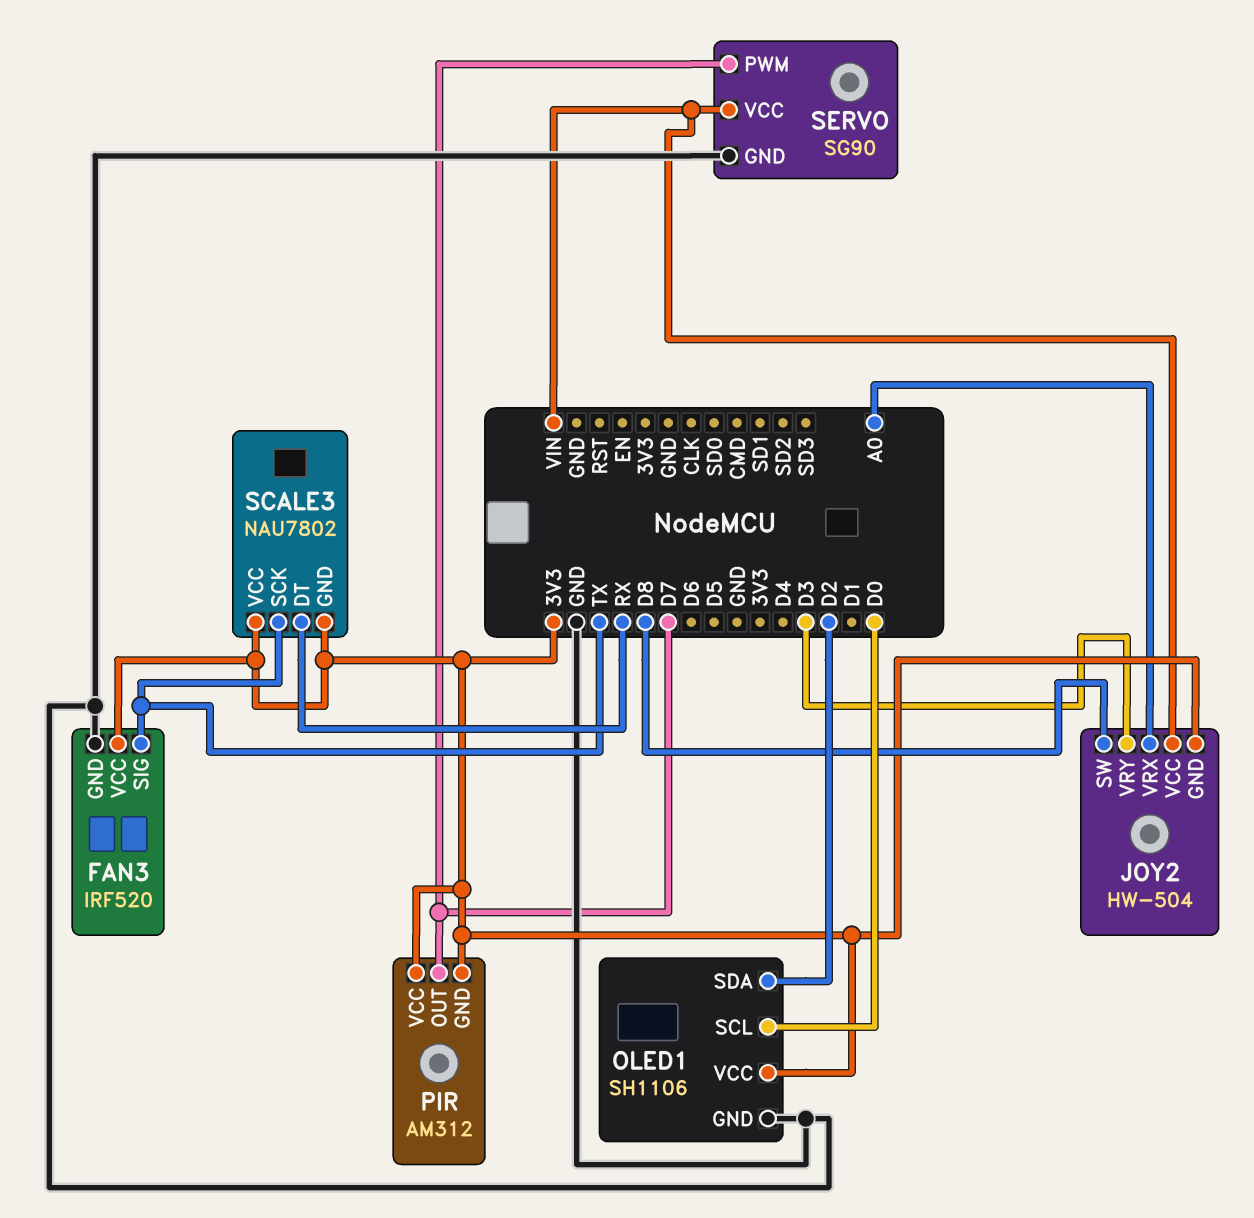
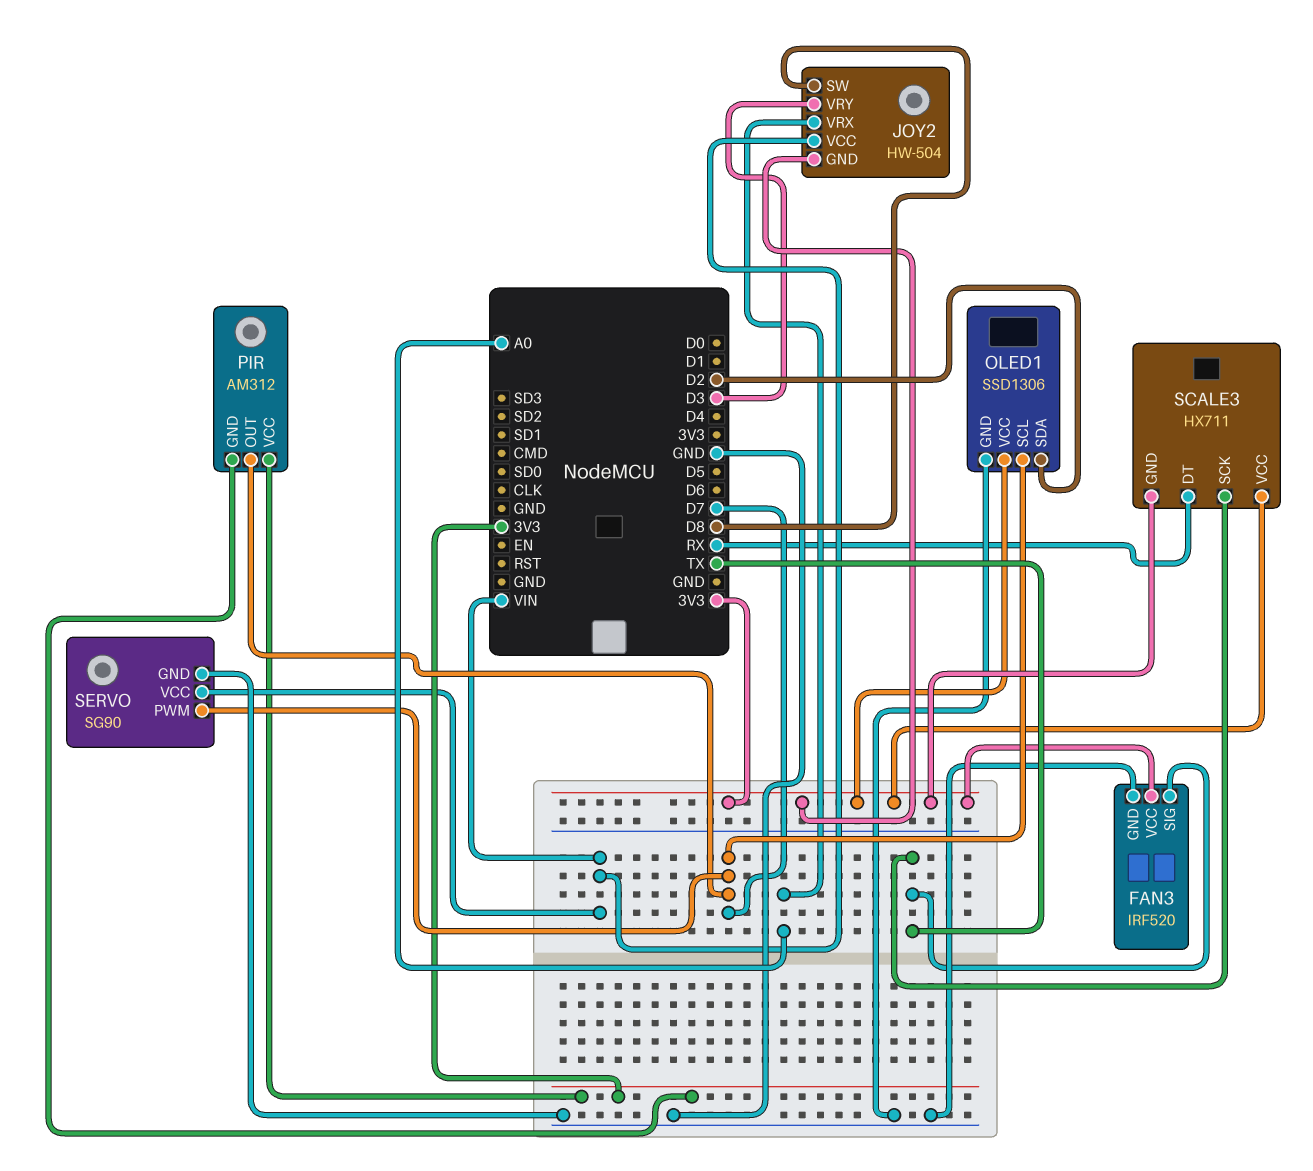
OLED1: SH1106 -> SSD1306
OLED1 pin SCL: D0 -> D7
SCALE3: NAU7802 -> HX711

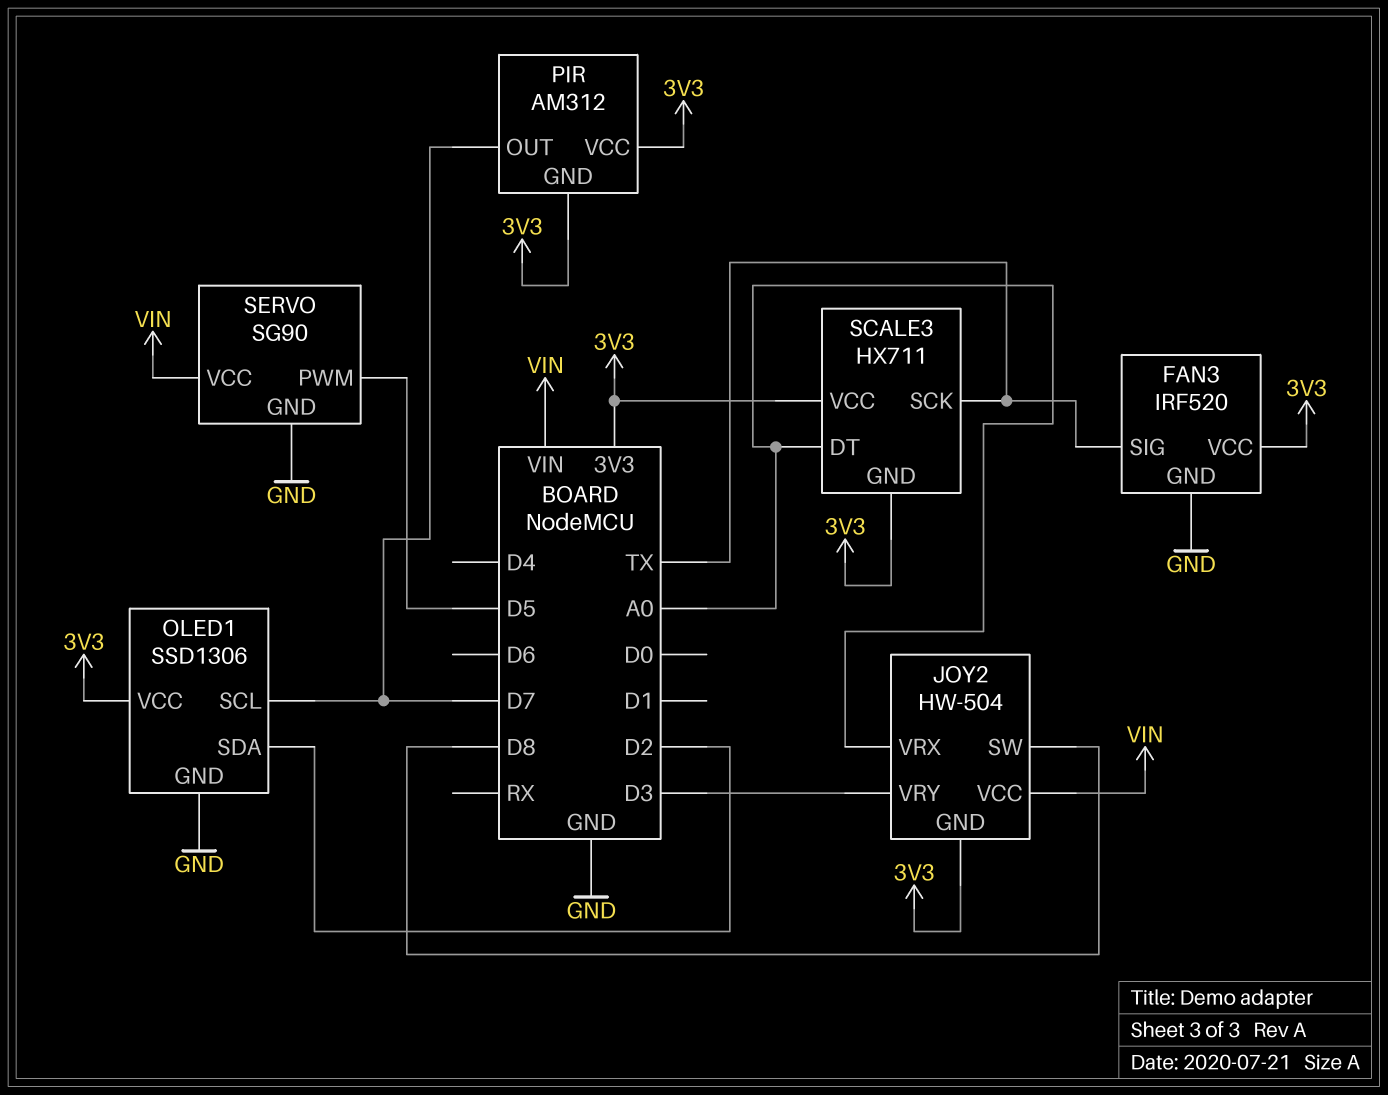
SCALE3 pin DT: RX -> A0
SERVO pin PWM: D7 -> D5

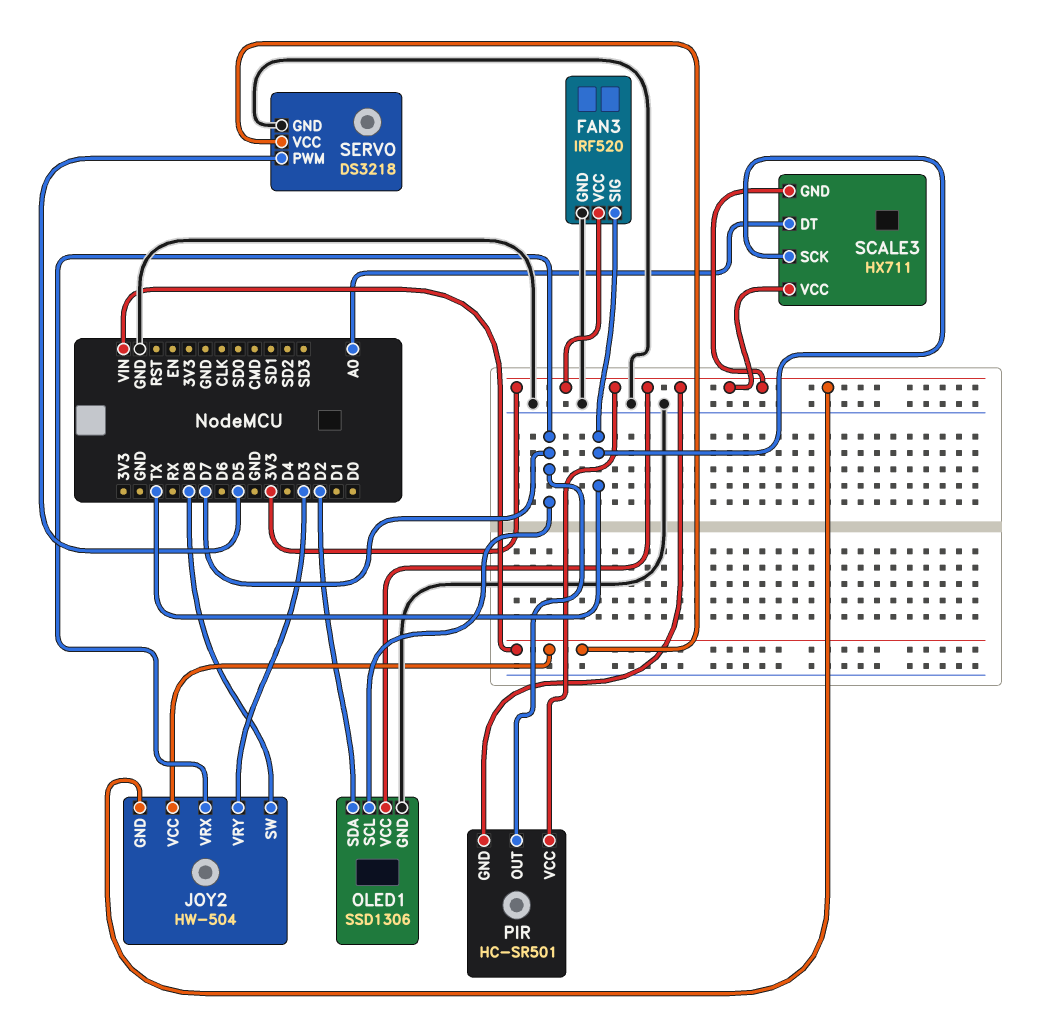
JOY2 pin VRX: A0 -> D7
PIR: AM312 -> HC-SR501
SERVO: SG90 -> DS3218

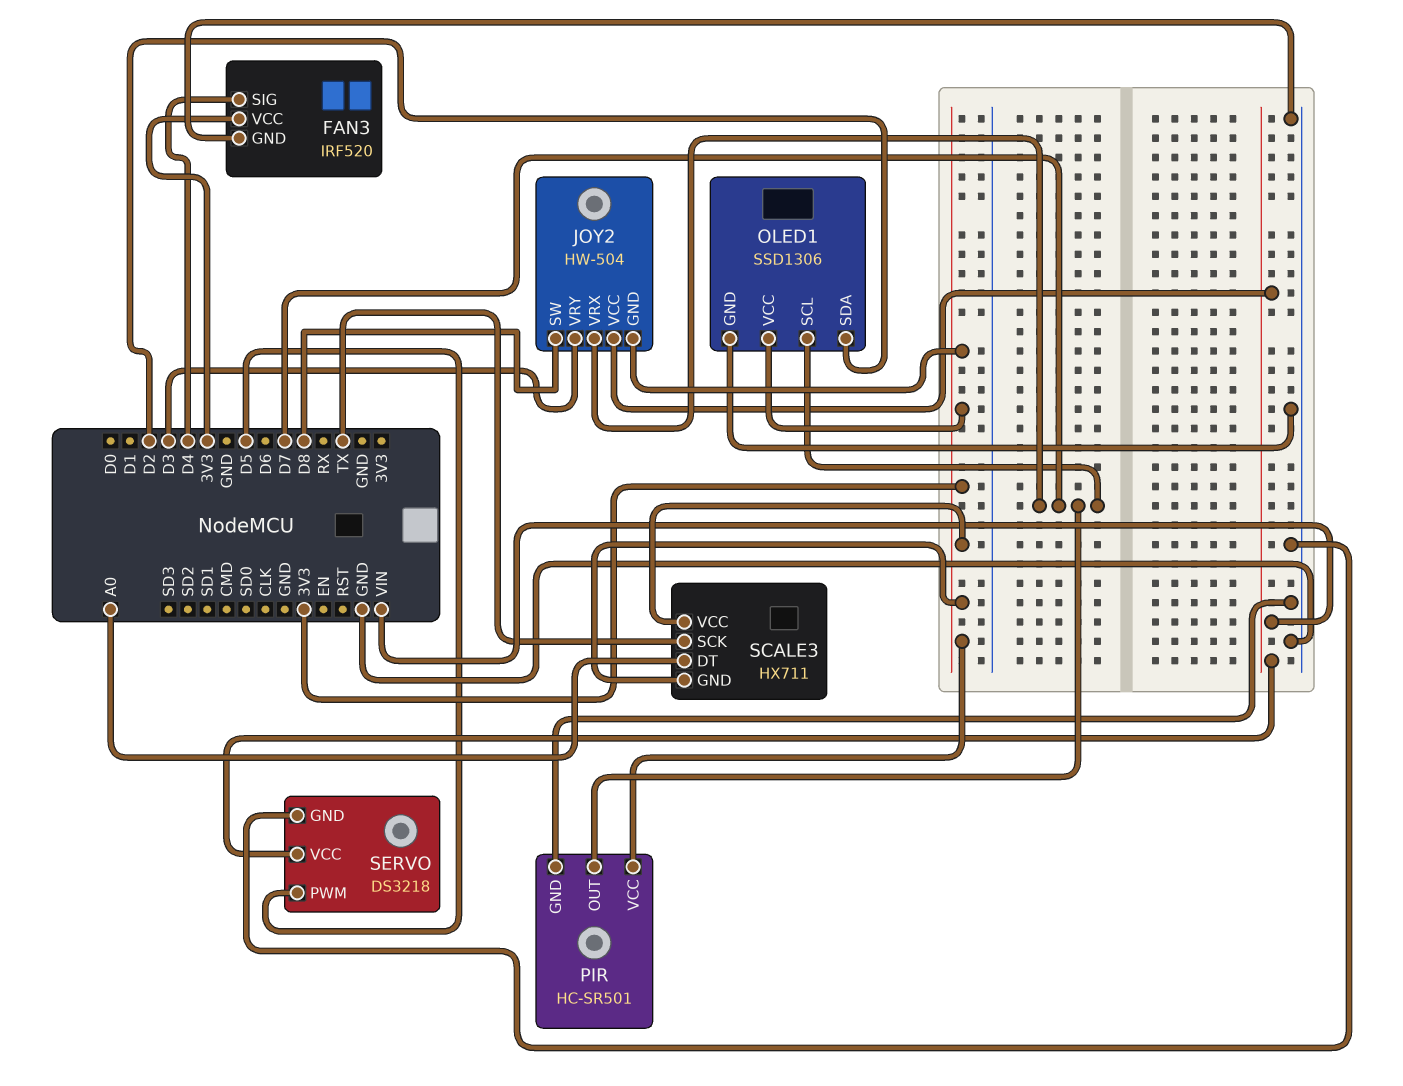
FAN3 pin SIG: TX -> D4
PIR pin GND: 3V3 -> GND

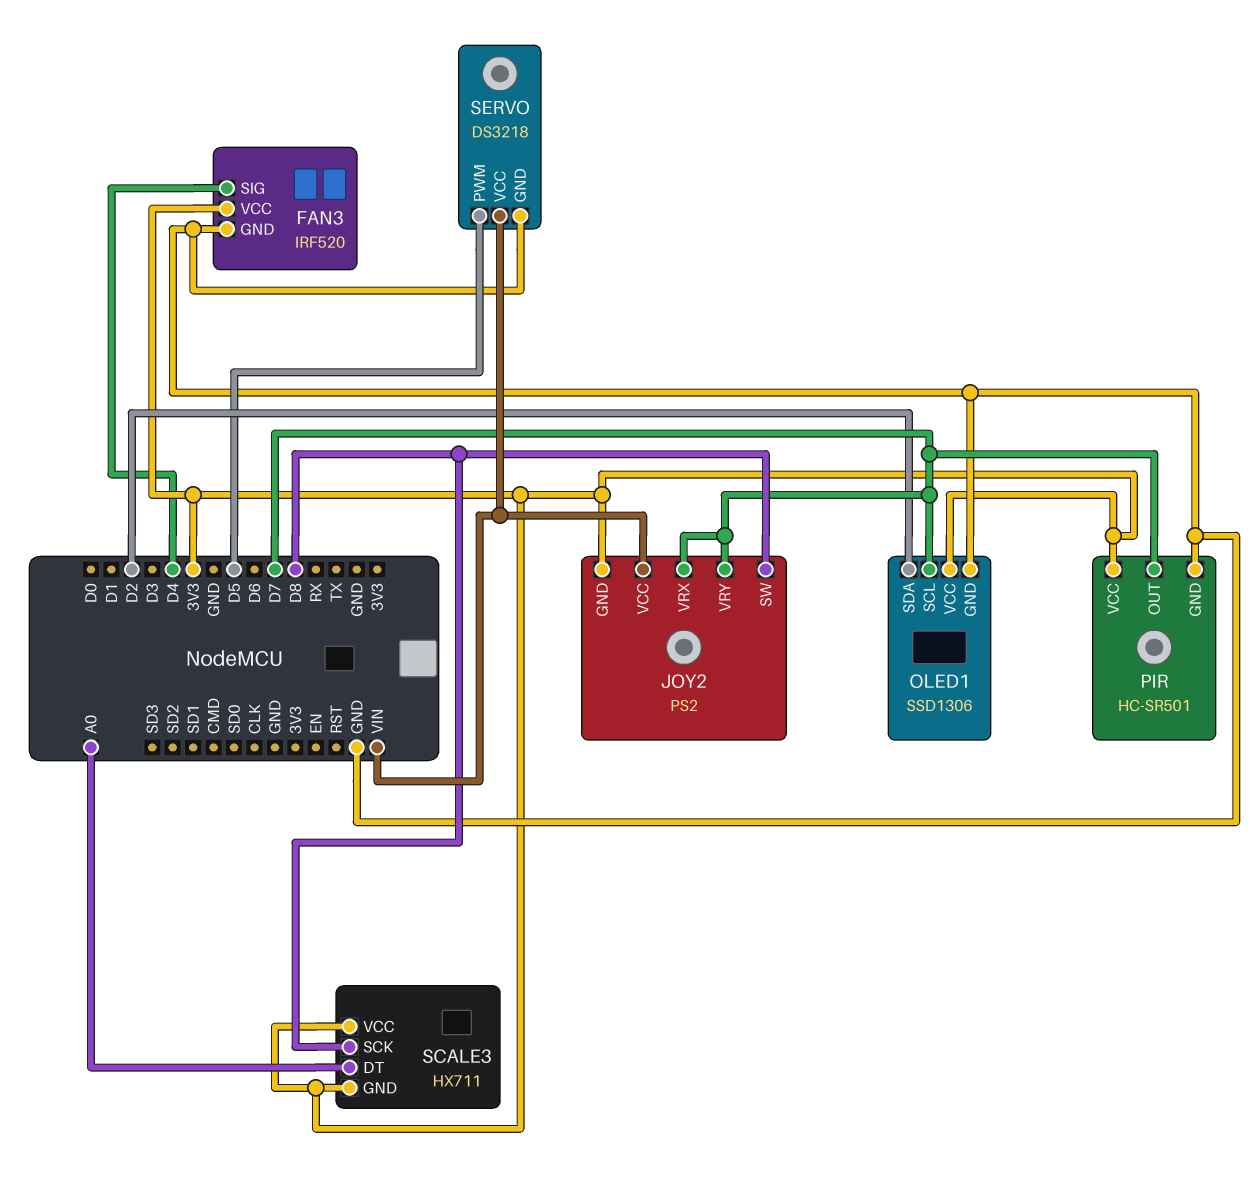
JOY2: HW-504 -> PS2
JOY2 pin VRY: D3 -> D7
SCALE3 pin SCK: TX -> D8

